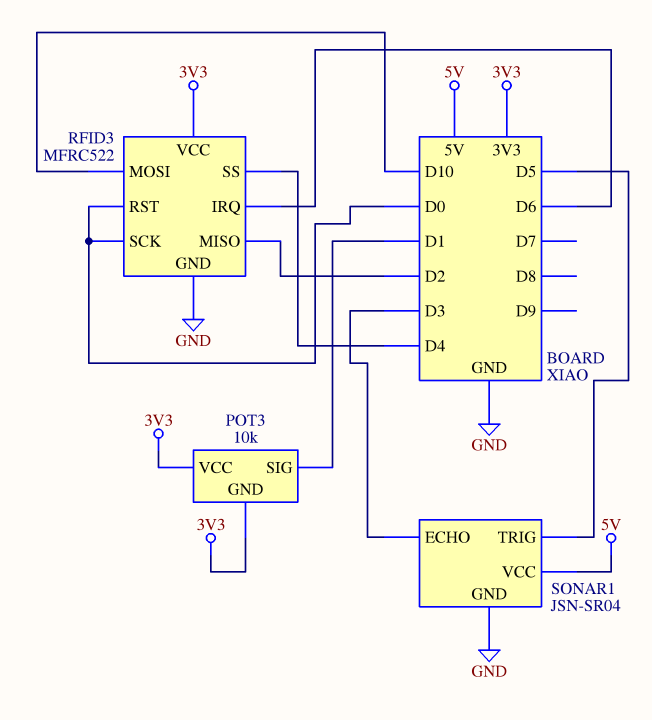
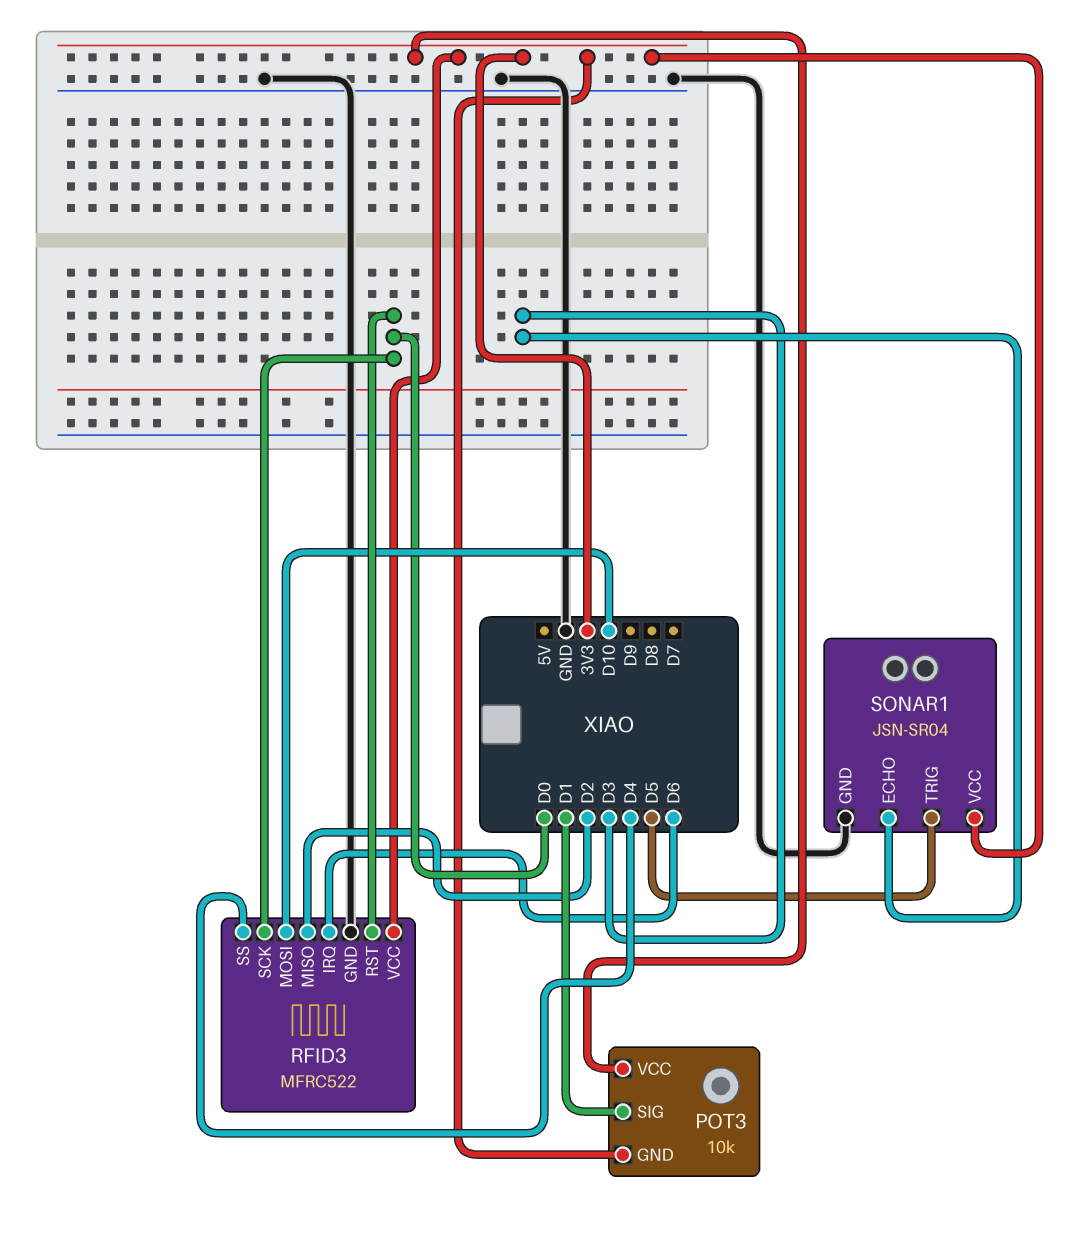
SONAR1 pin VCC: 5V -> 3V3

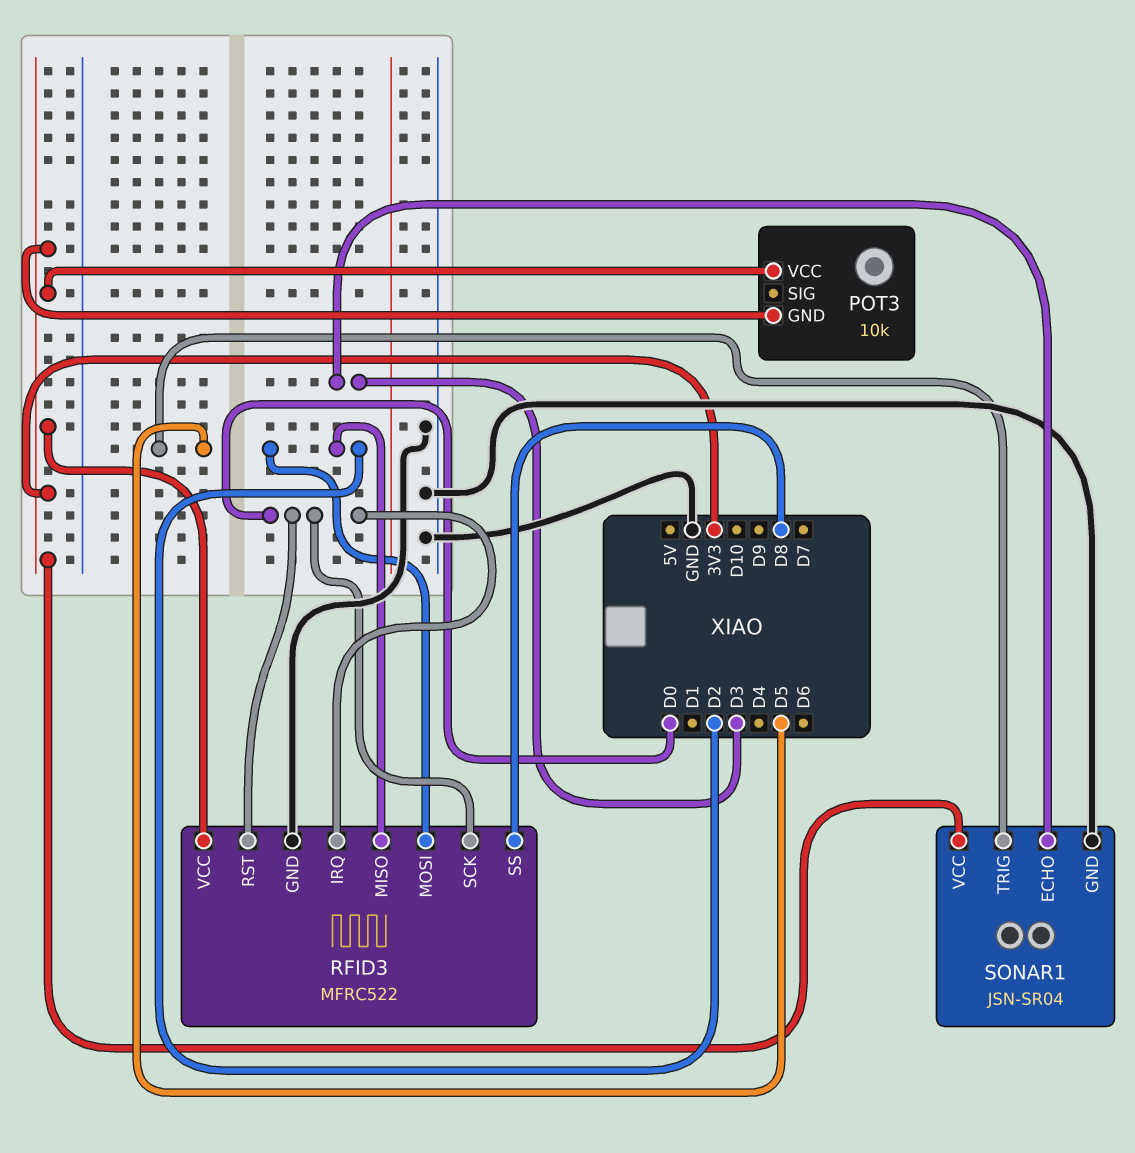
POT3 pin SIG: D1 -> none
RFID3 pin IRQ: D6 -> D0
RFID3 pin MOSI: D10 -> D2
RFID3 pin SS: D4 -> D8

